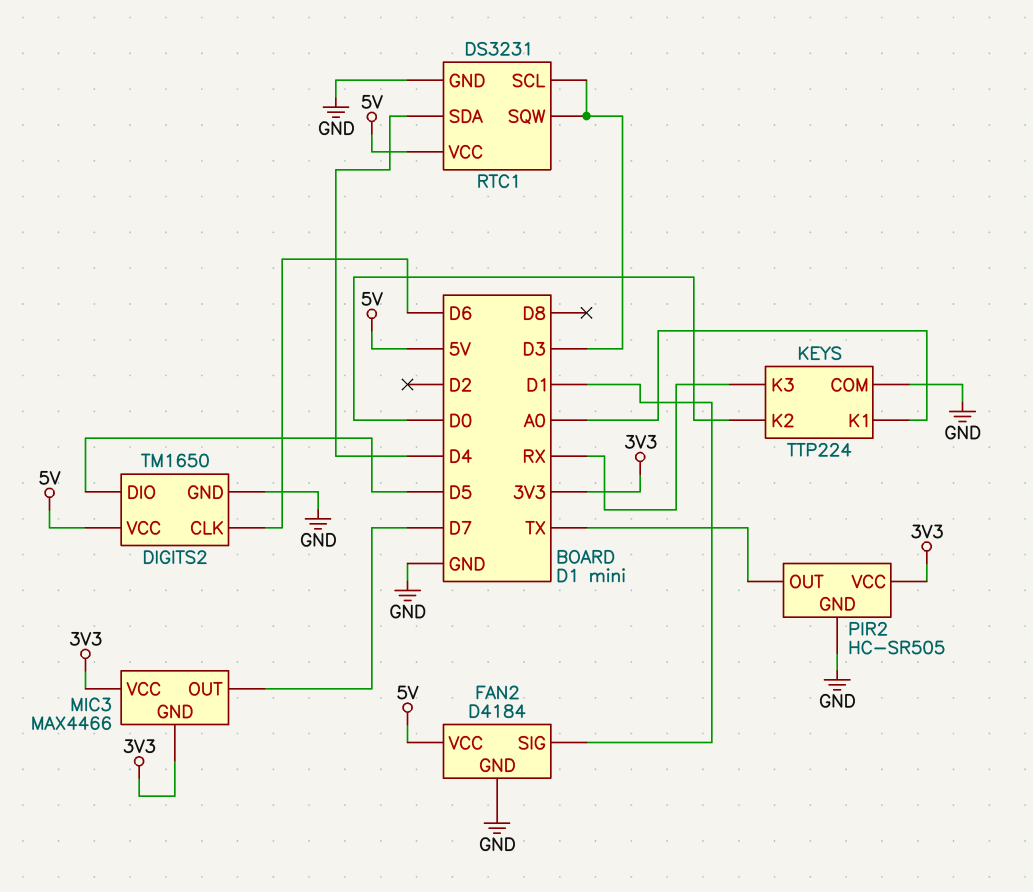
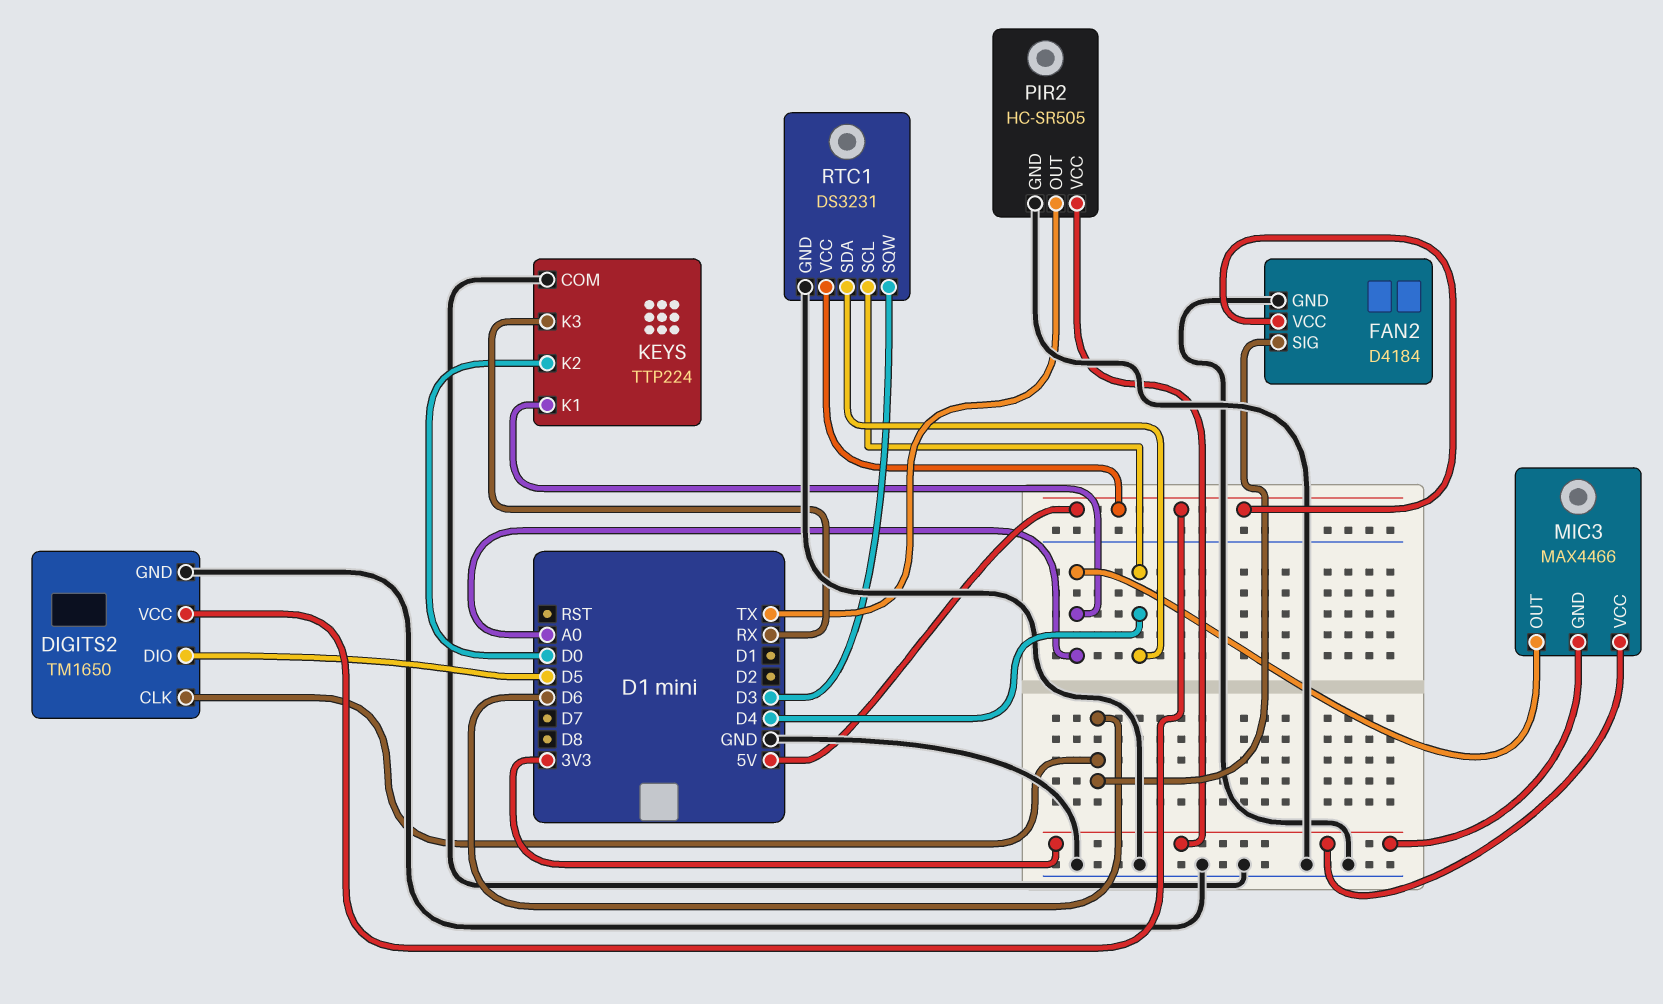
FAN2 pin SIG: D1 -> D6
MIC3 pin OUT: D7 -> A0
RTC1 pin SCL: D3 -> D4

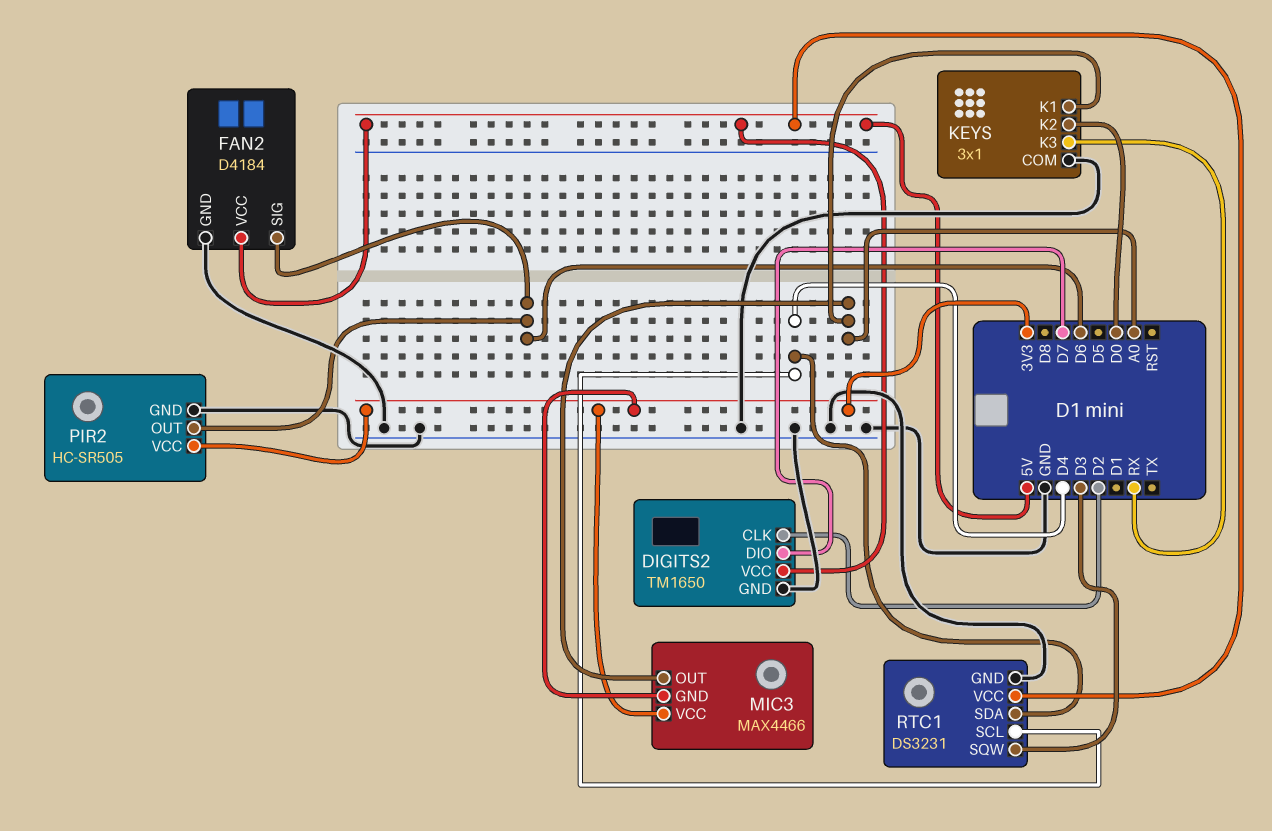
DIGITS2 pin CLK: D6 -> D2
DIGITS2 pin DIO: D5 -> D7
KEYS: TTP224 -> 3x1
PIR2 pin OUT: TX -> D6

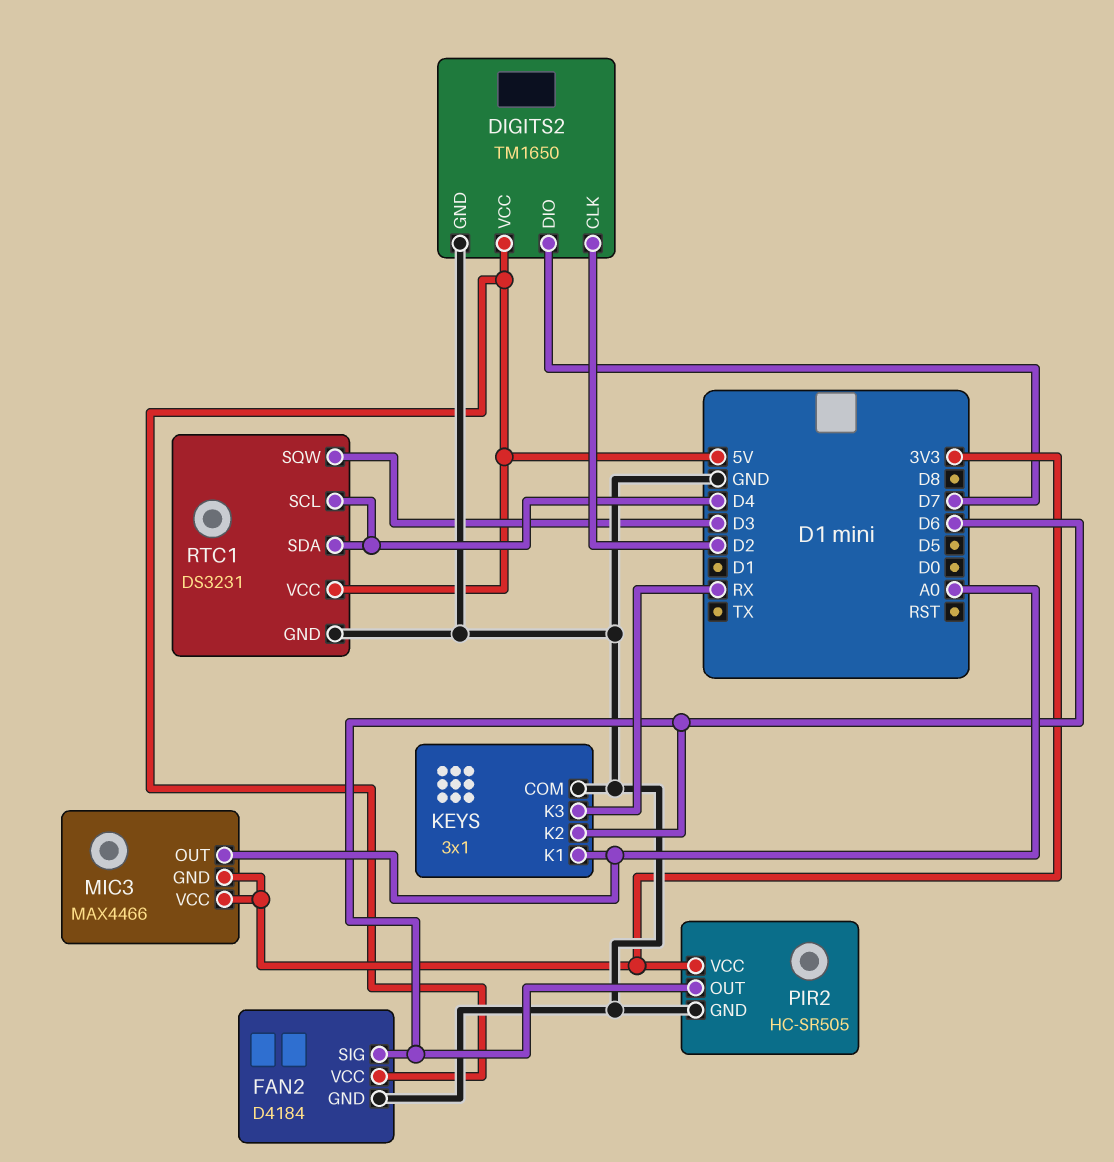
KEYS pin K2: D0 -> D6

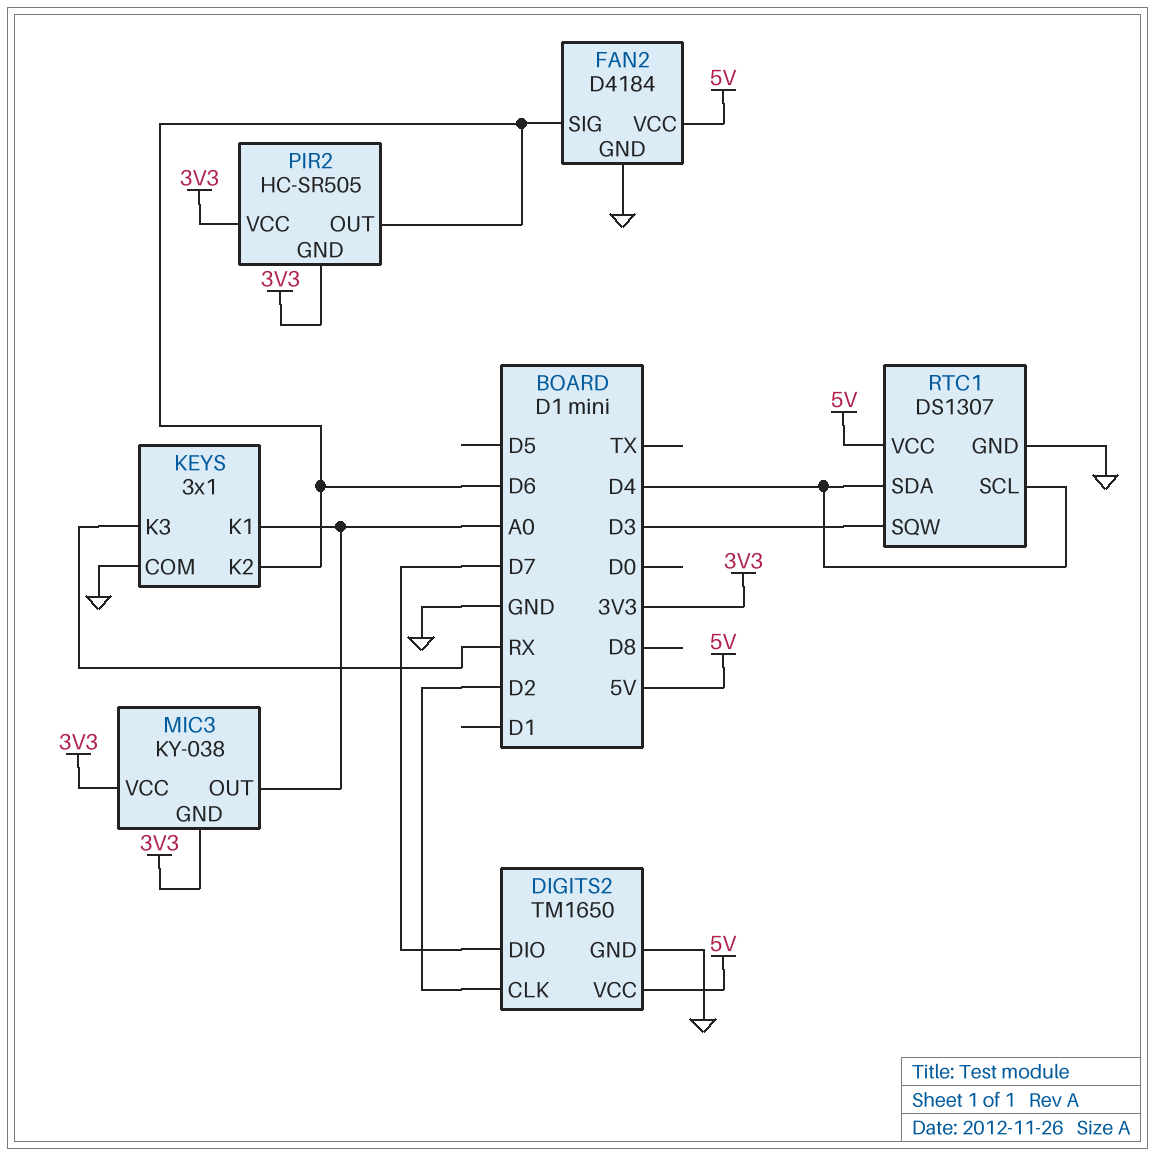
MIC3: MAX4466 -> KY-038
PIR2 pin GND: GND -> 3V3
RTC1: DS3231 -> DS1307

